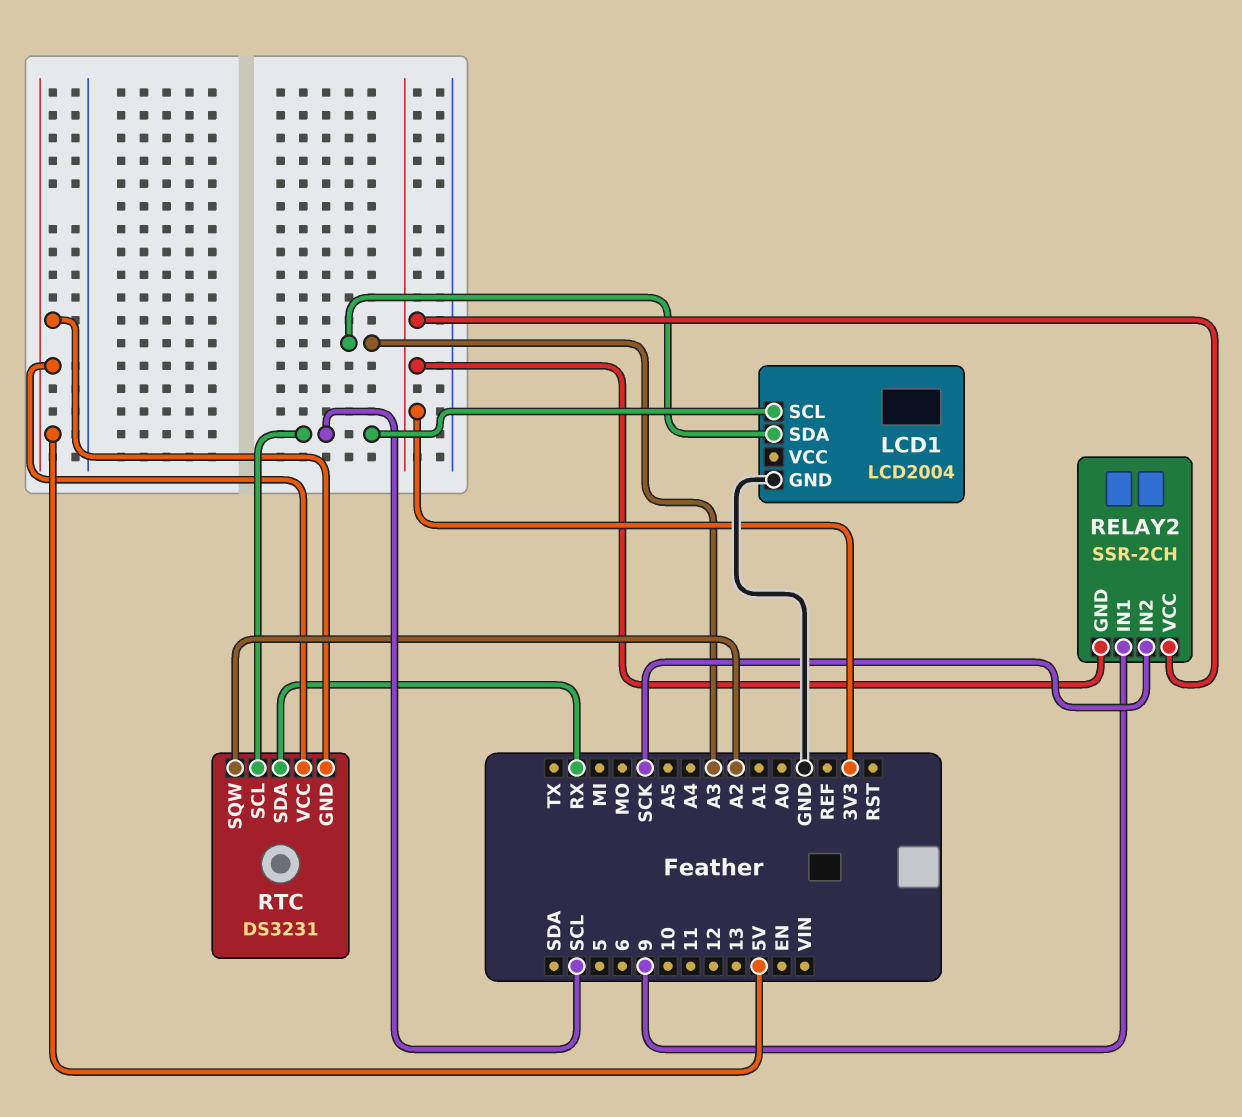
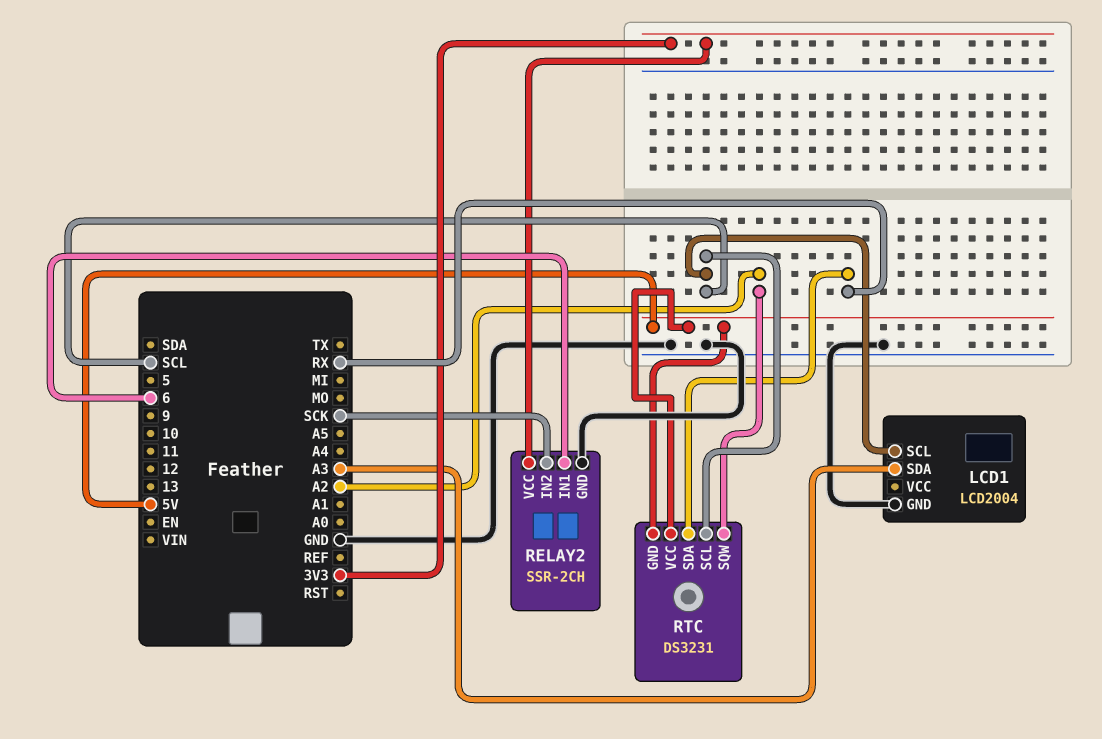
RELAY2 pin GND: 3V3 -> GND
RELAY2 pin IN1: 9 -> 6

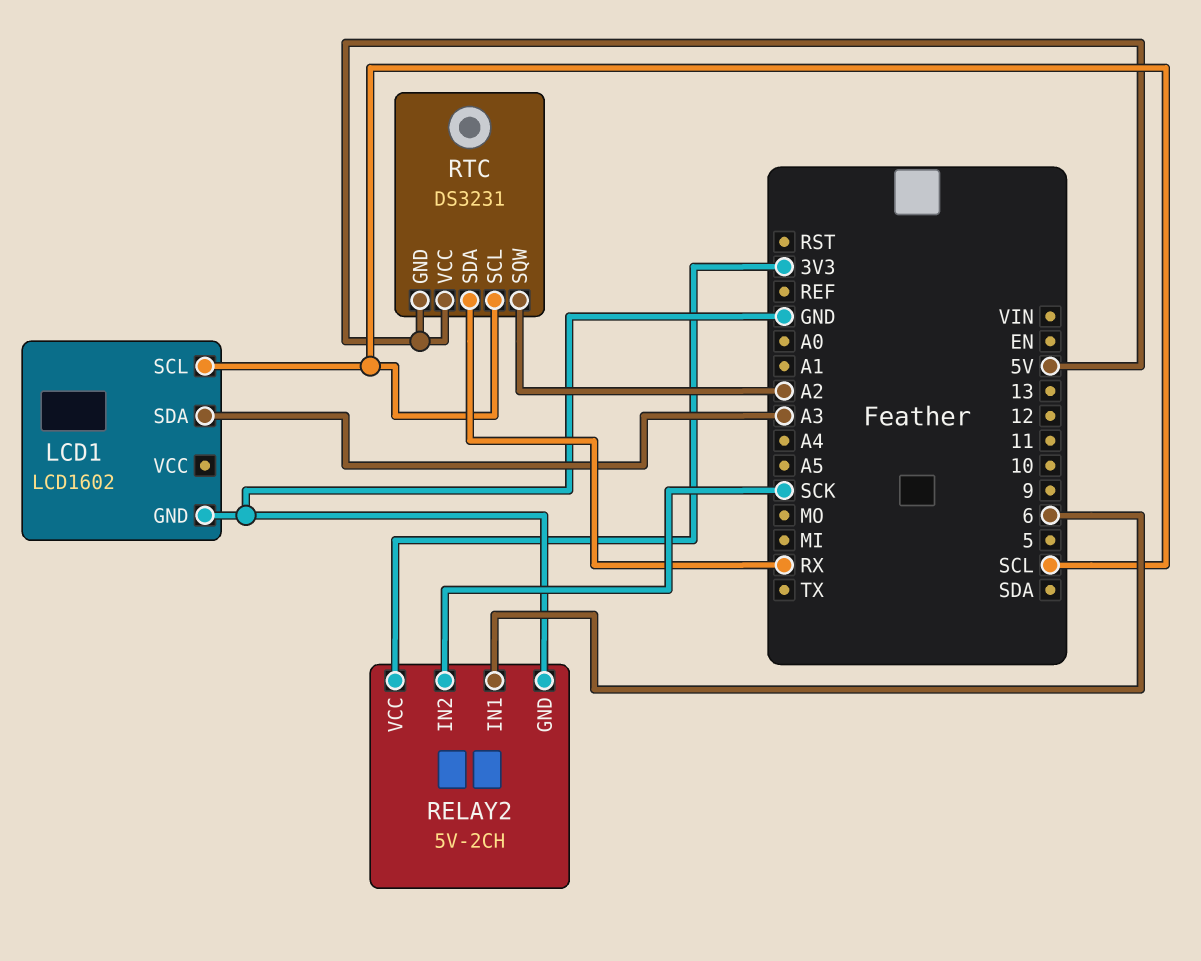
LCD1: LCD2004 -> LCD1602
RELAY2: SSR-2CH -> 5V-2CH

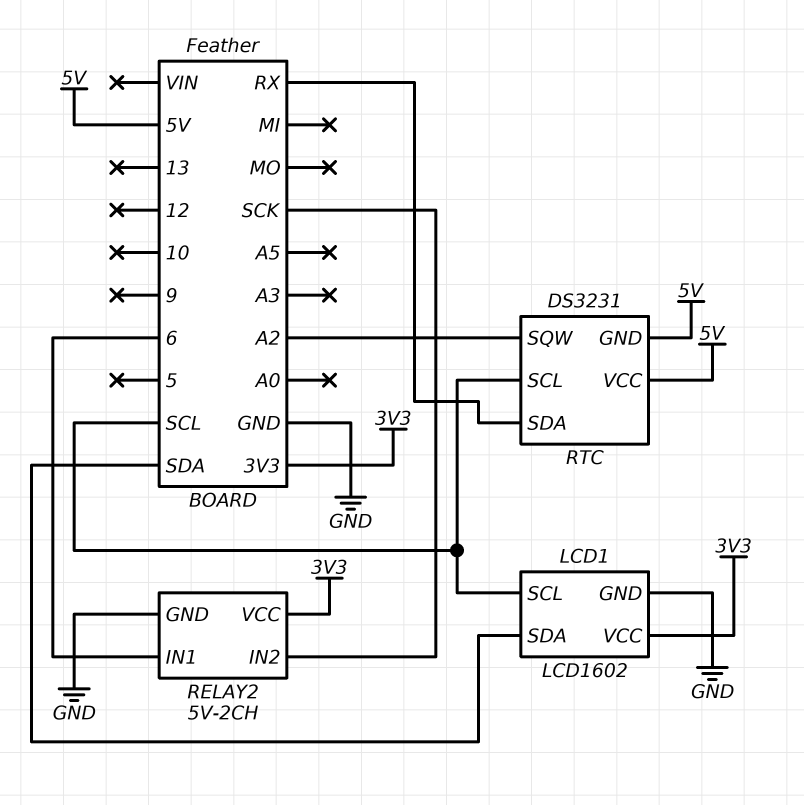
LCD1 pin SDA: A3 -> SDA
LCD1 pin VCC: none -> 3V3

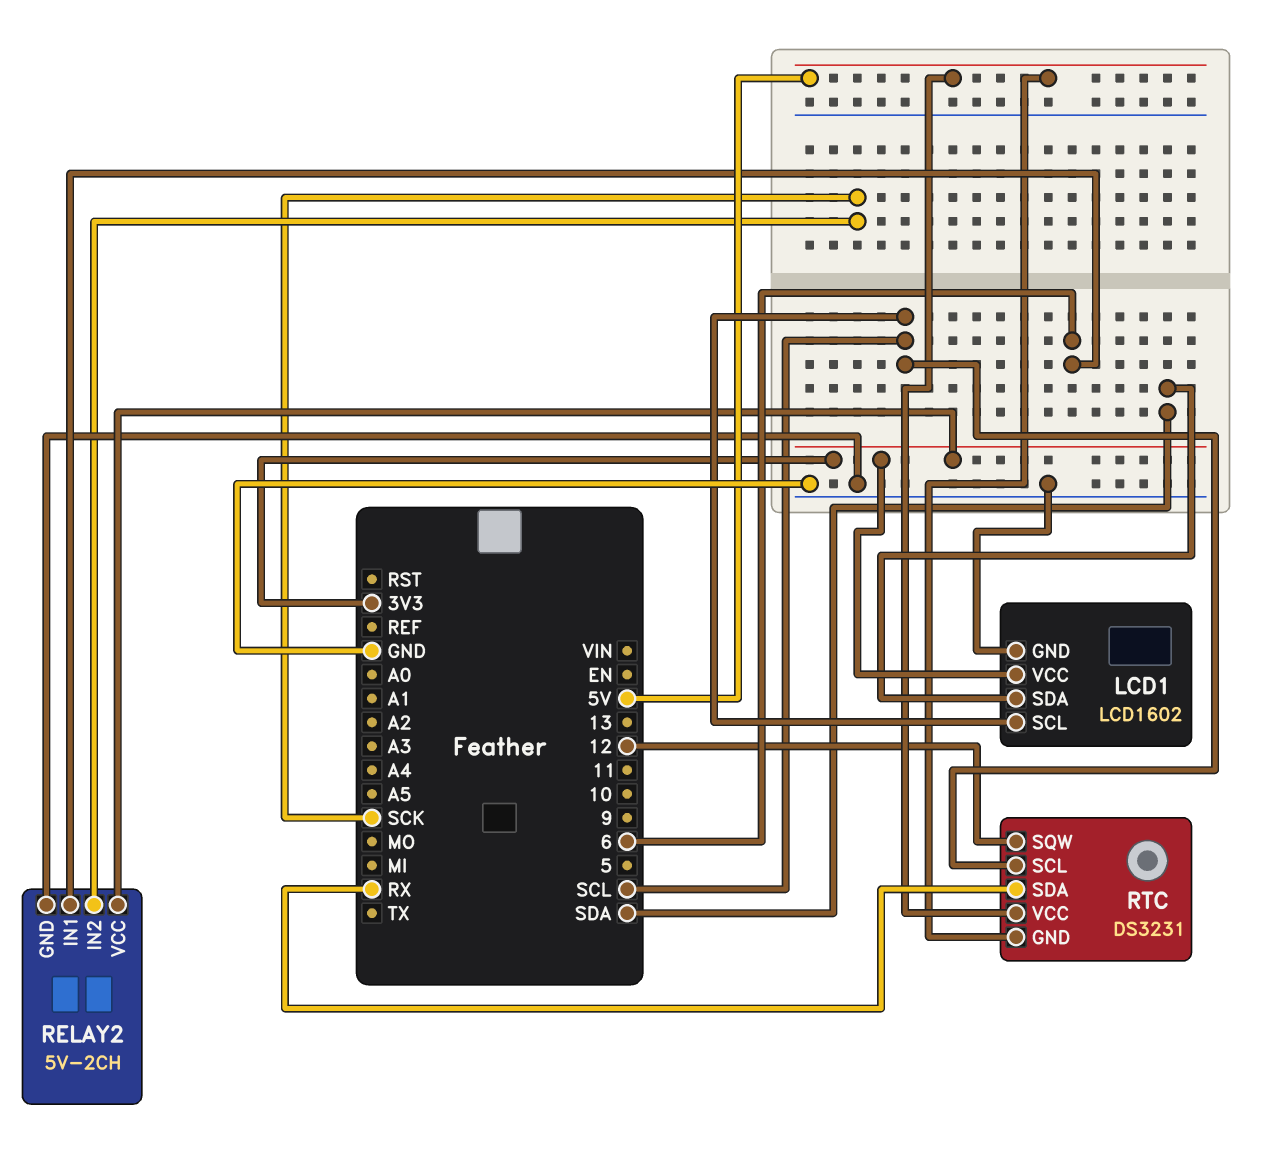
RTC pin SQW: A2 -> 12

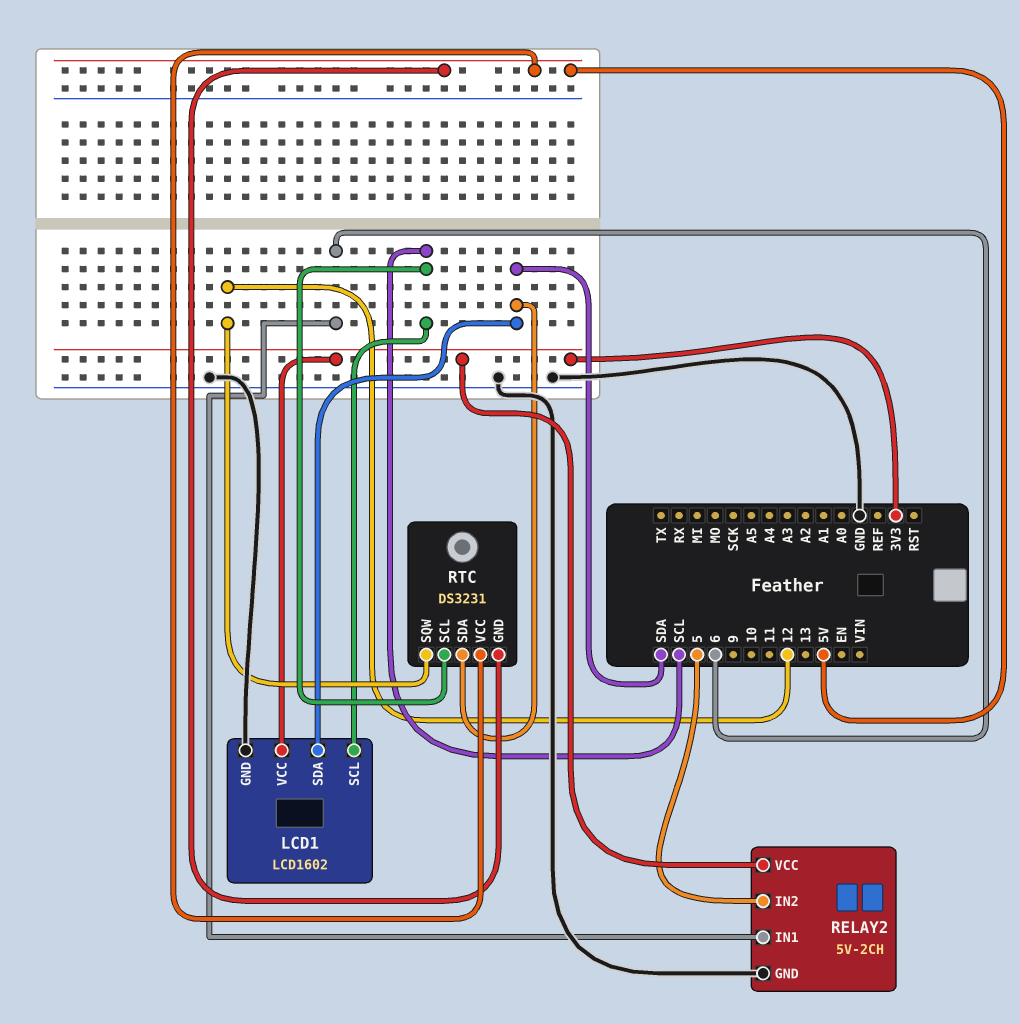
RELAY2 pin IN2: SCK -> 5
RTC pin SDA: RX -> SDA

